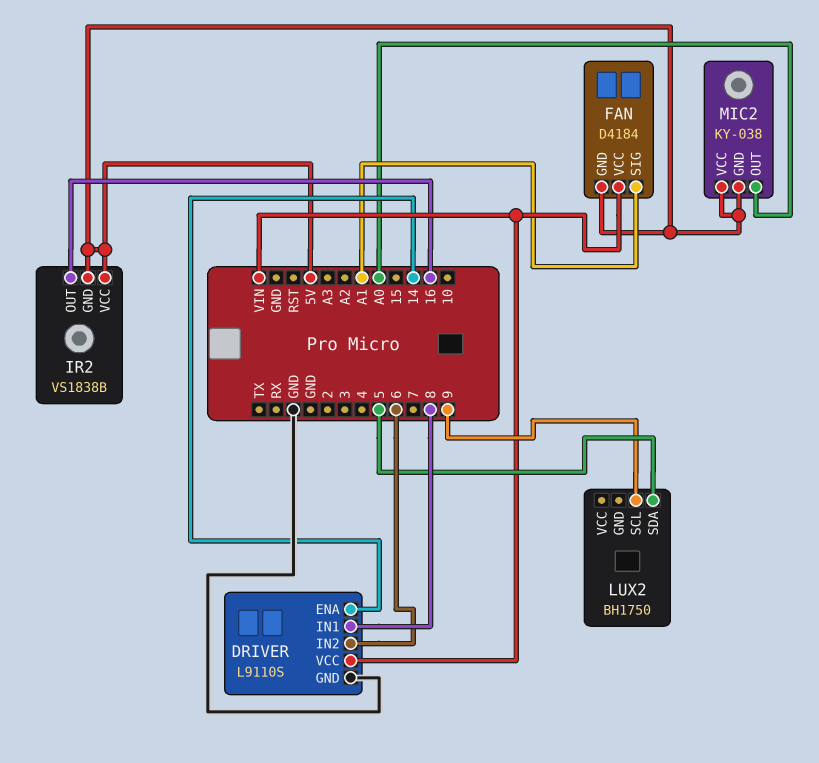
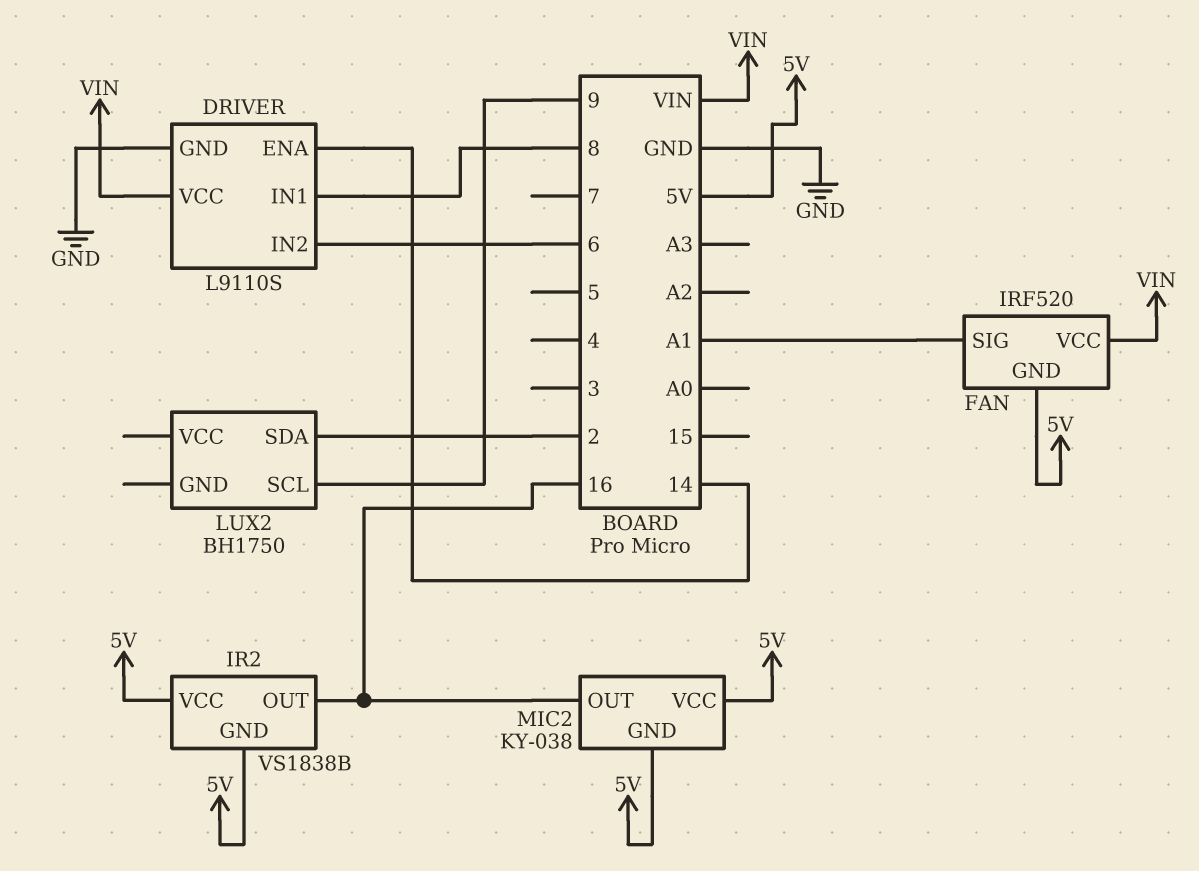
FAN: D4184 -> IRF520
LUX2 pin SDA: 5 -> 2
MIC2 pin OUT: A0 -> 16

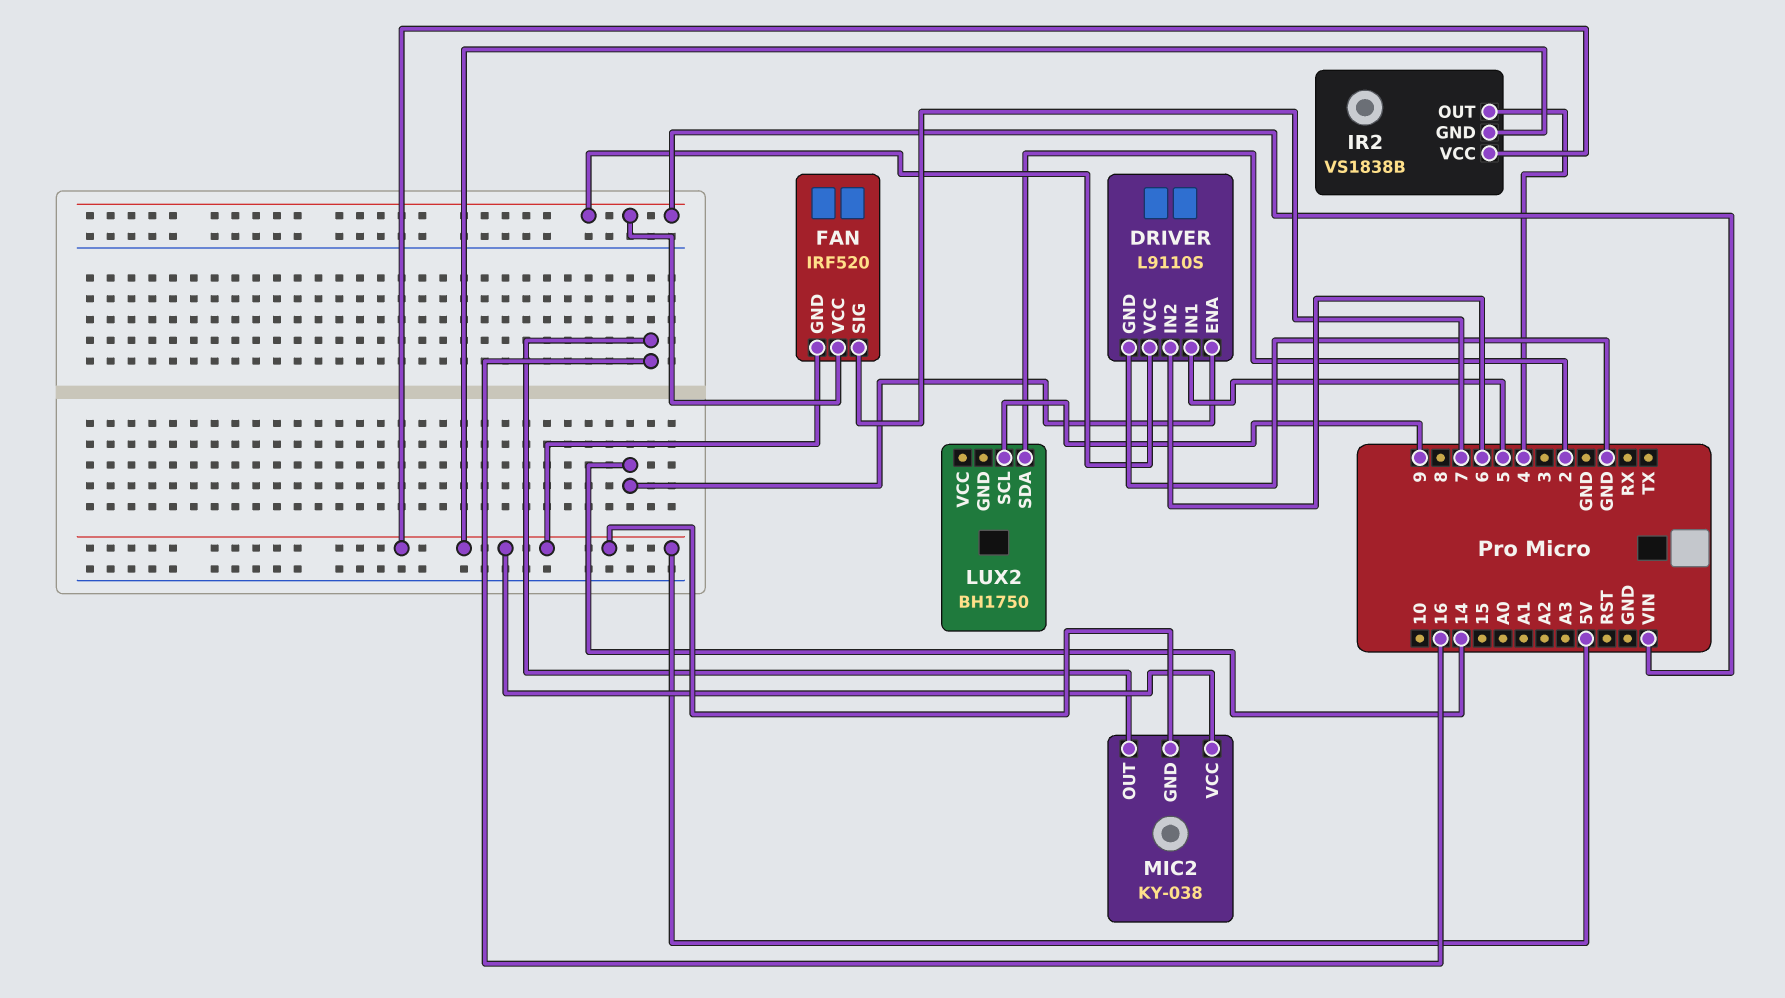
DRIVER pin IN1: 8 -> 5
FAN pin SIG: A1 -> 7
IR2 pin OUT: 16 -> 4

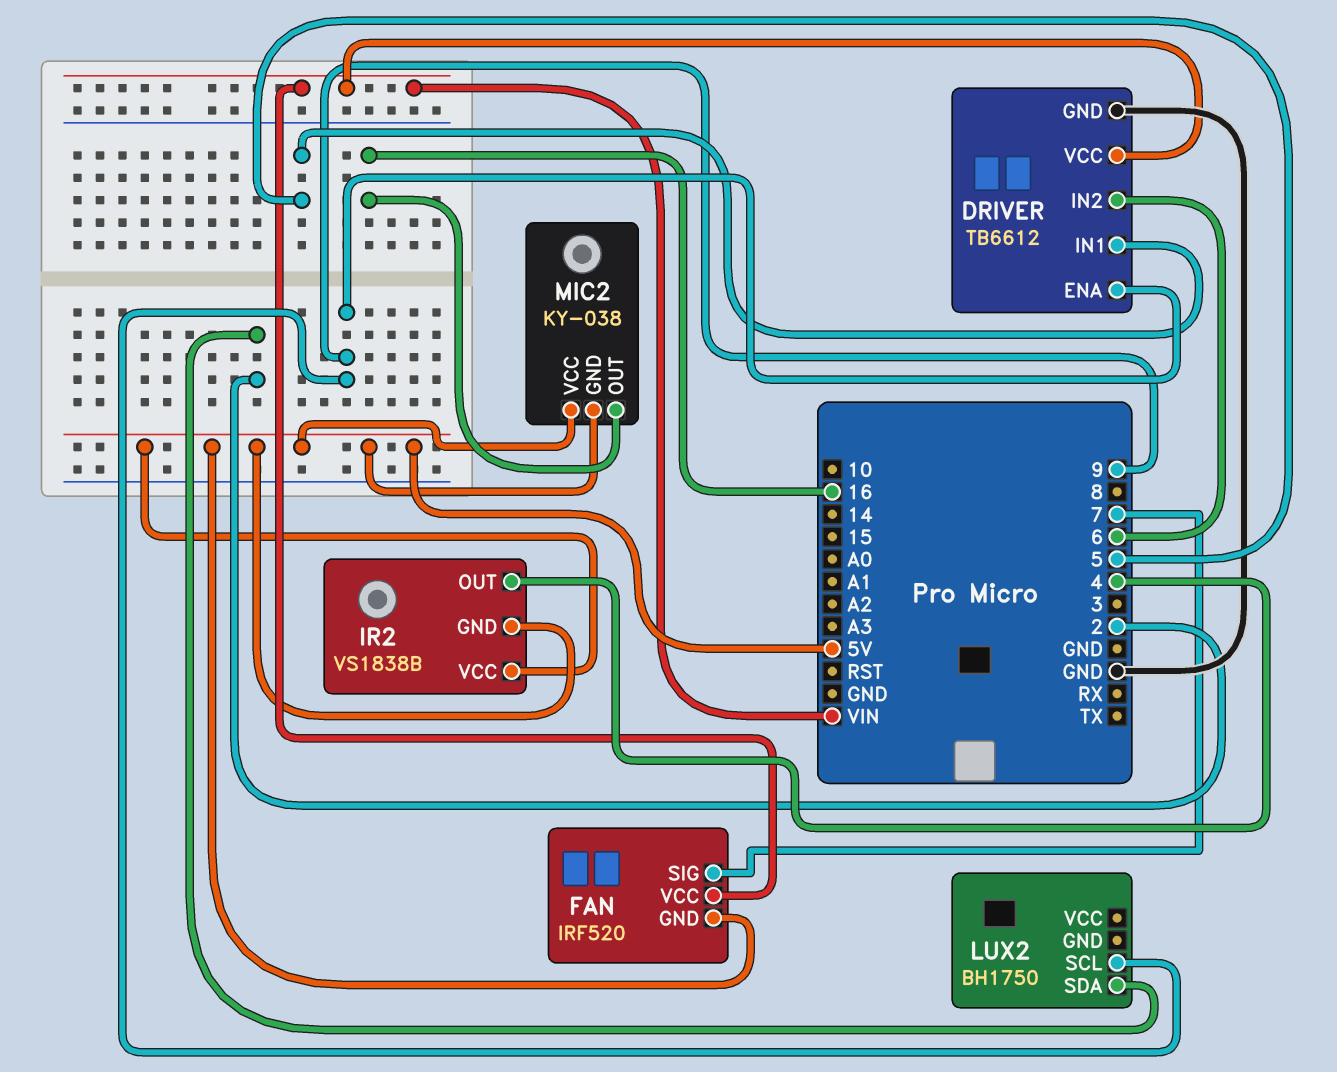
DRIVER: L9110S -> TB6612
DRIVER pin ENA: 14 -> 9

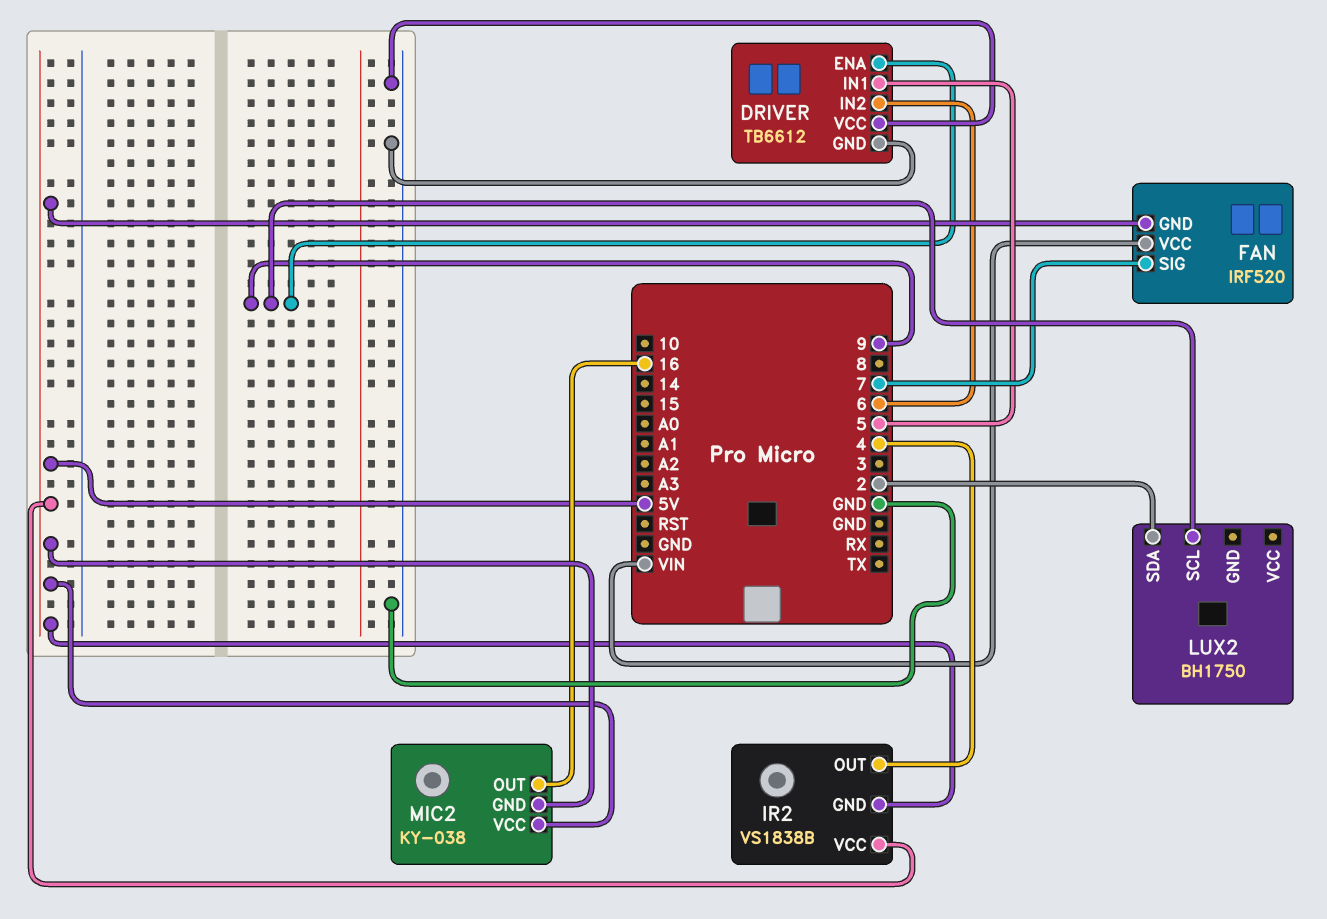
DRIVER pin VCC: VIN -> GND

